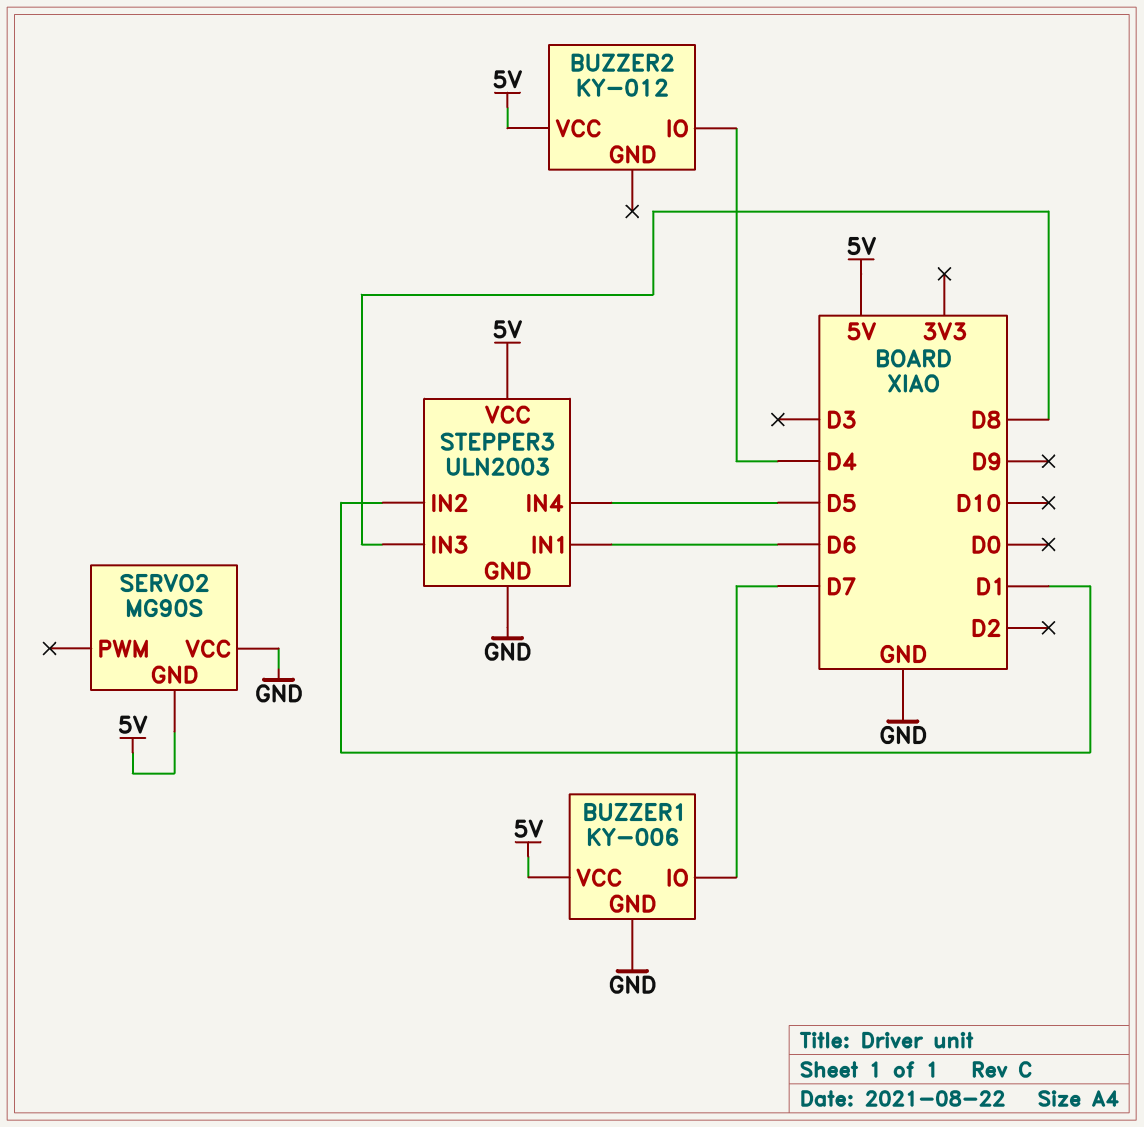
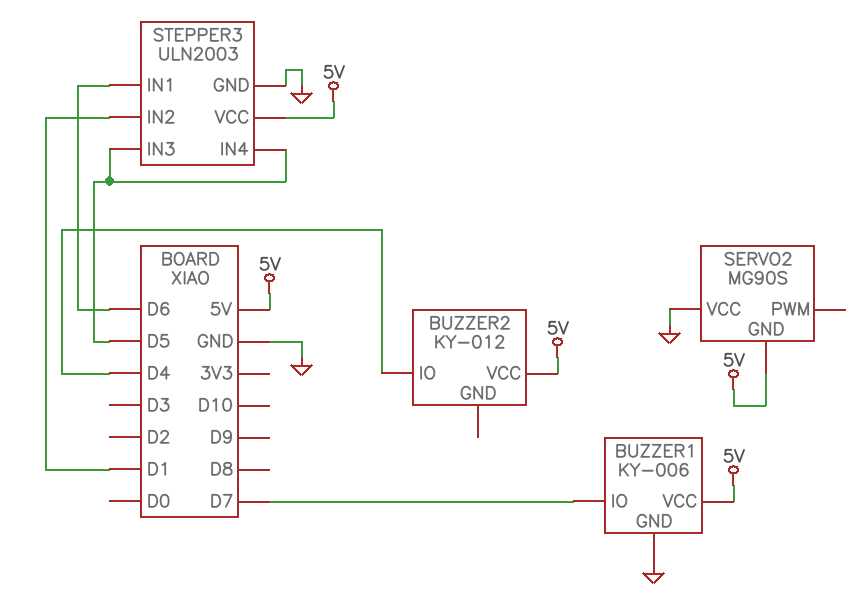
STEPPER3 pin IN3: D8 -> D5

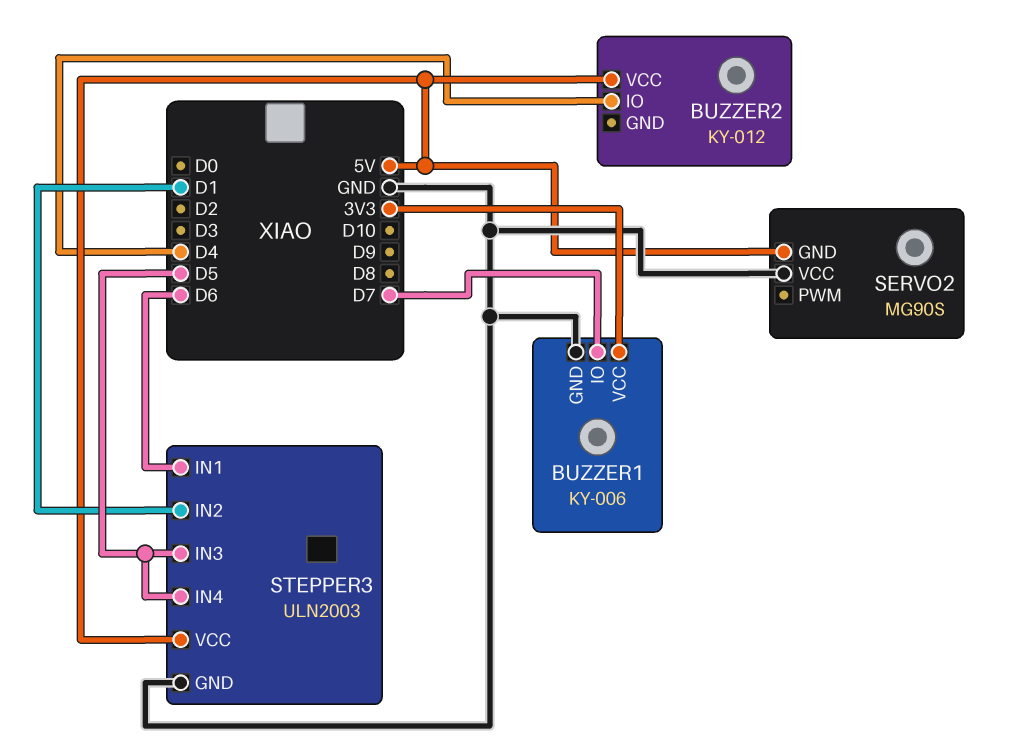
BUZZER1 pin VCC: 5V -> 3V3

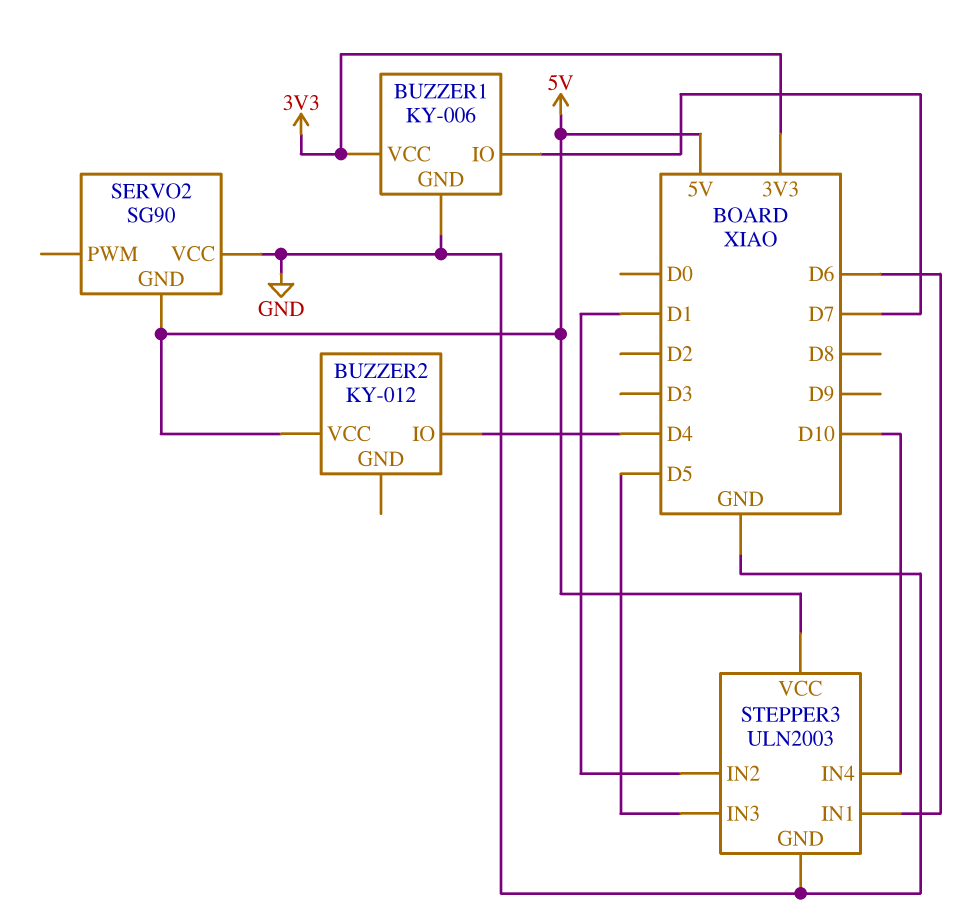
SERVO2: MG90S -> SG90
STEPPER3 pin IN4: D5 -> D10

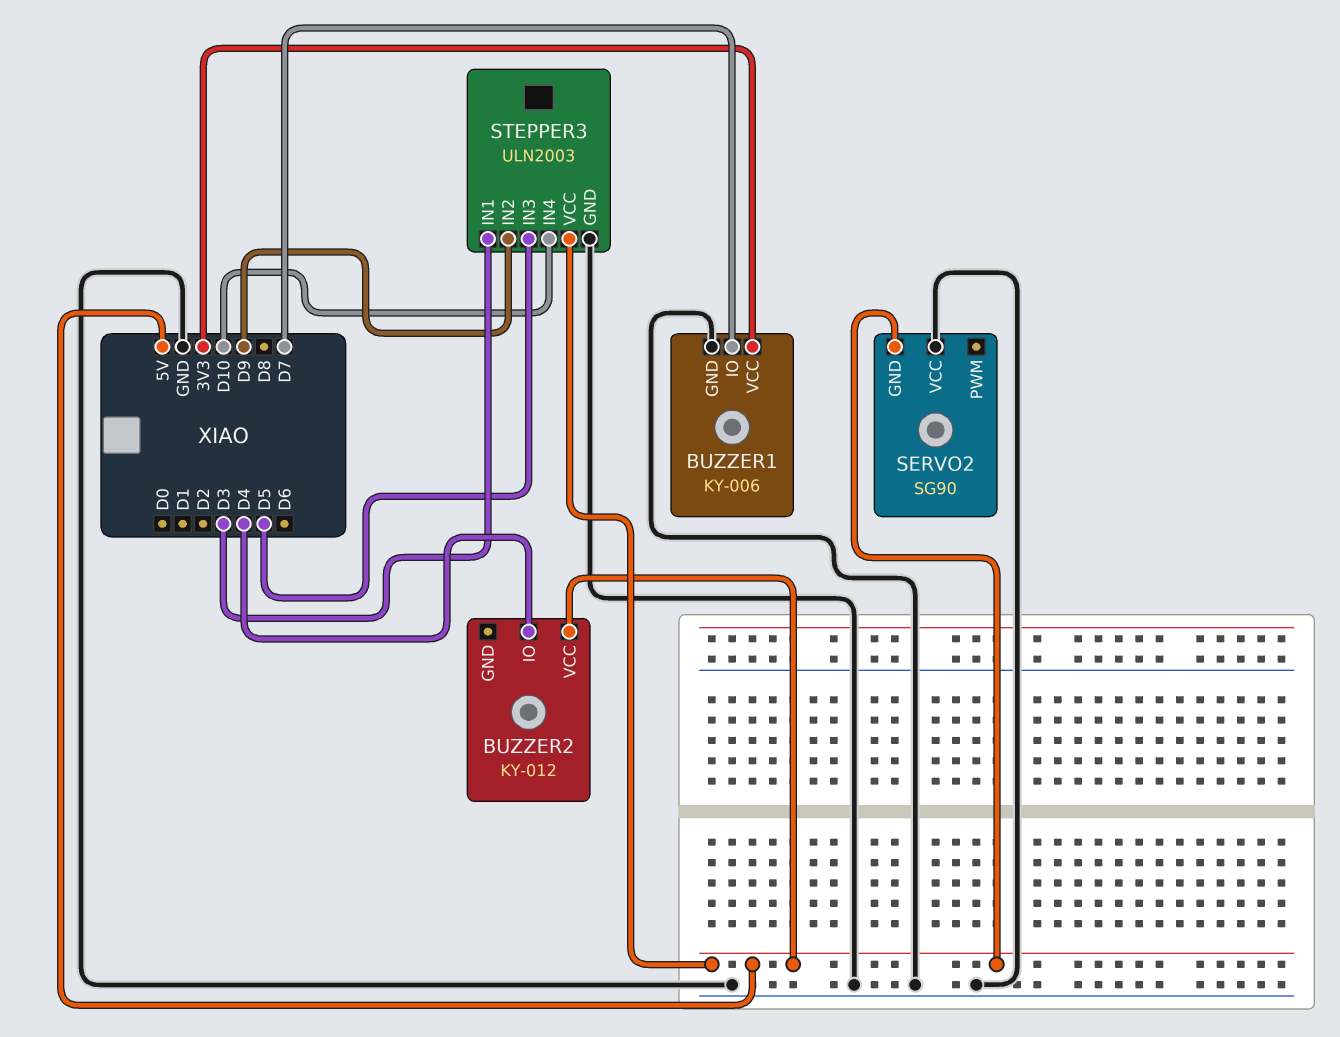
STEPPER3 pin IN1: D6 -> D3
STEPPER3 pin IN2: D1 -> D9

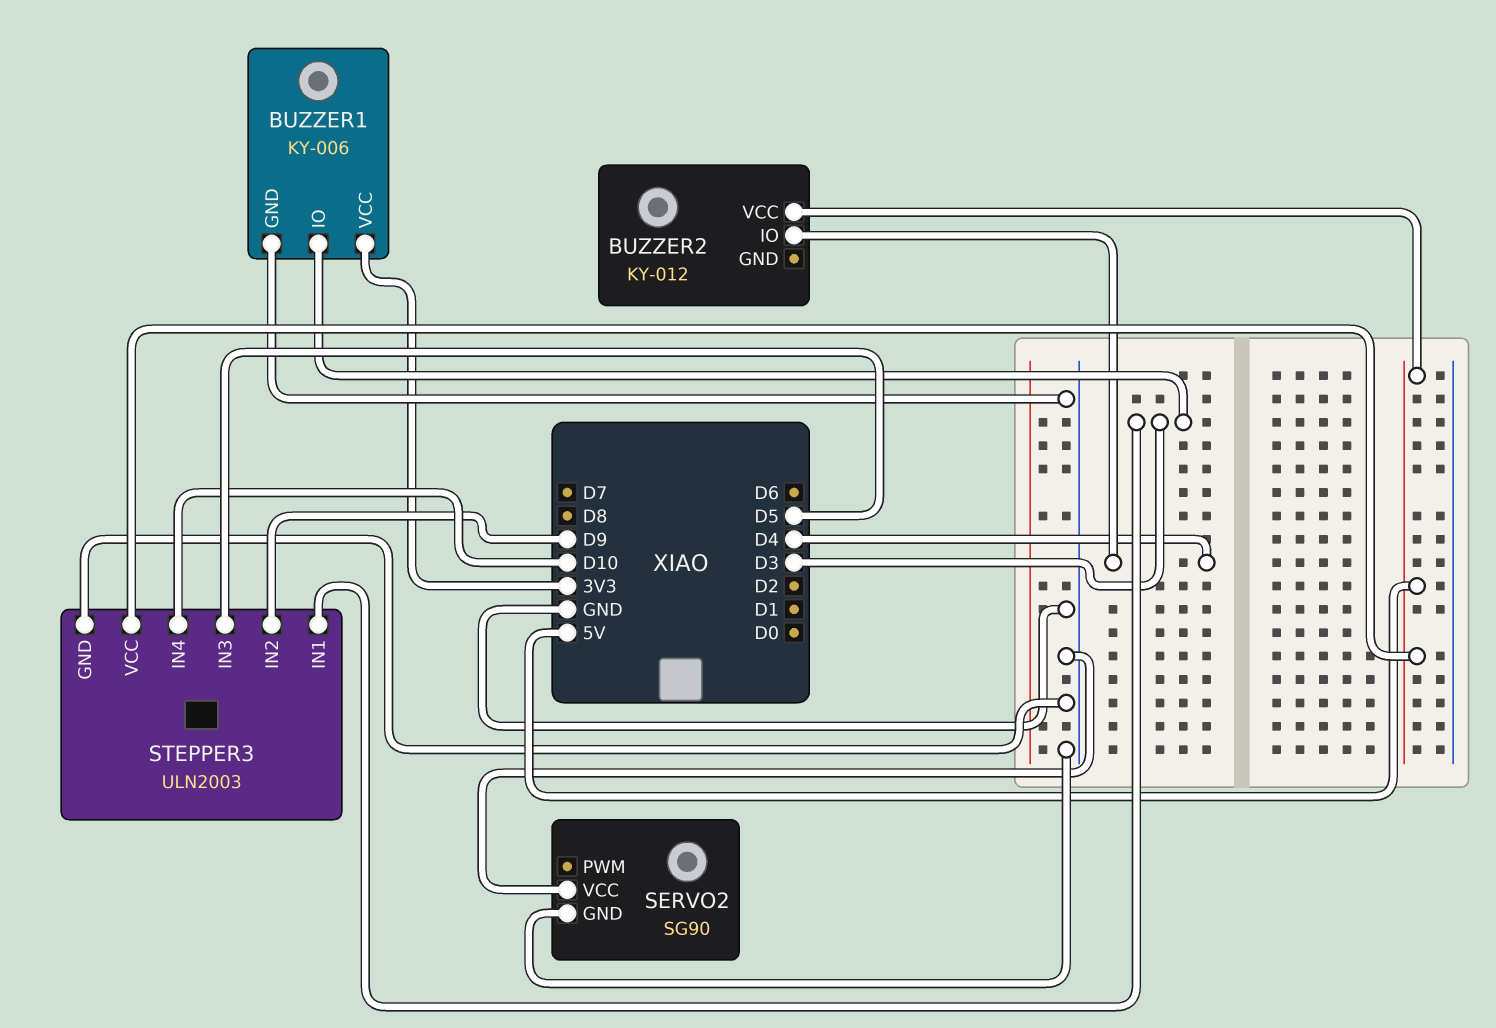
BUZZER1 pin IO: D7 -> D3
SERVO2 pin GND: 5V -> GND

